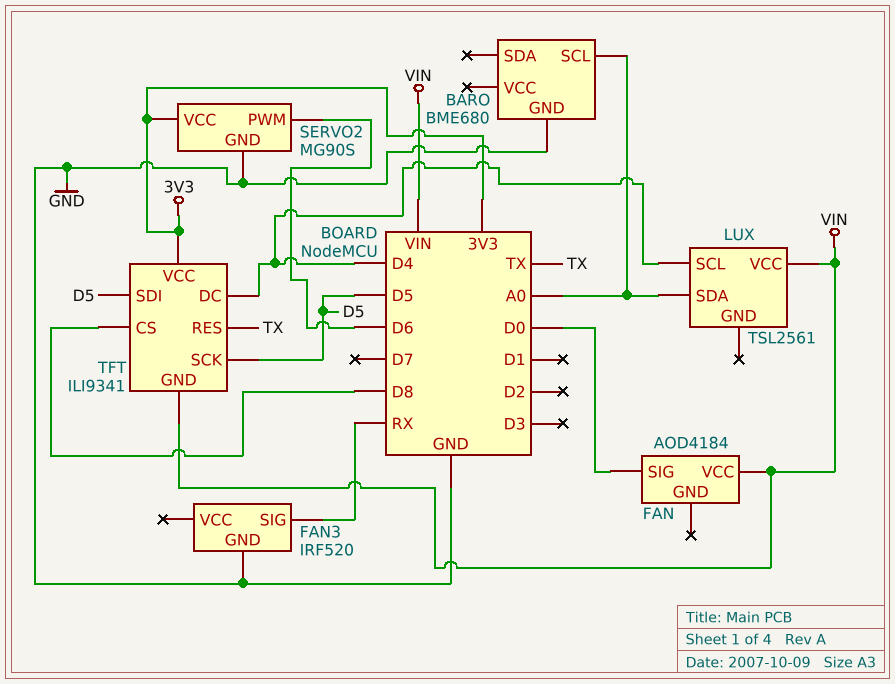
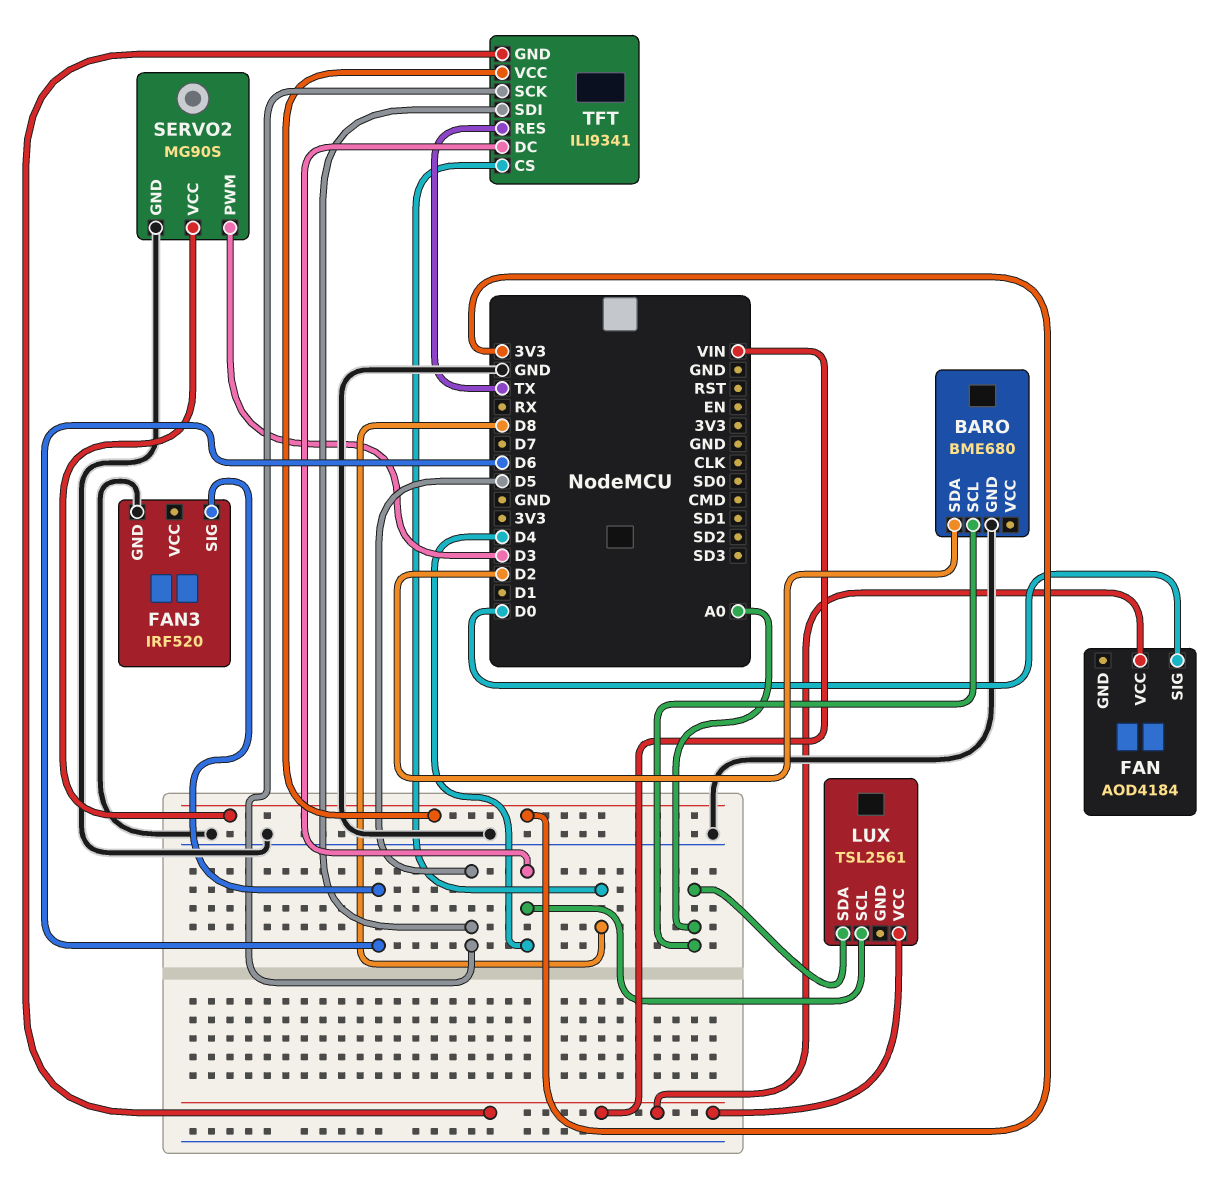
BARO pin SDA: none -> D2
FAN3 pin SIG: RX -> D6
SERVO2 pin PWM: D6 -> D3

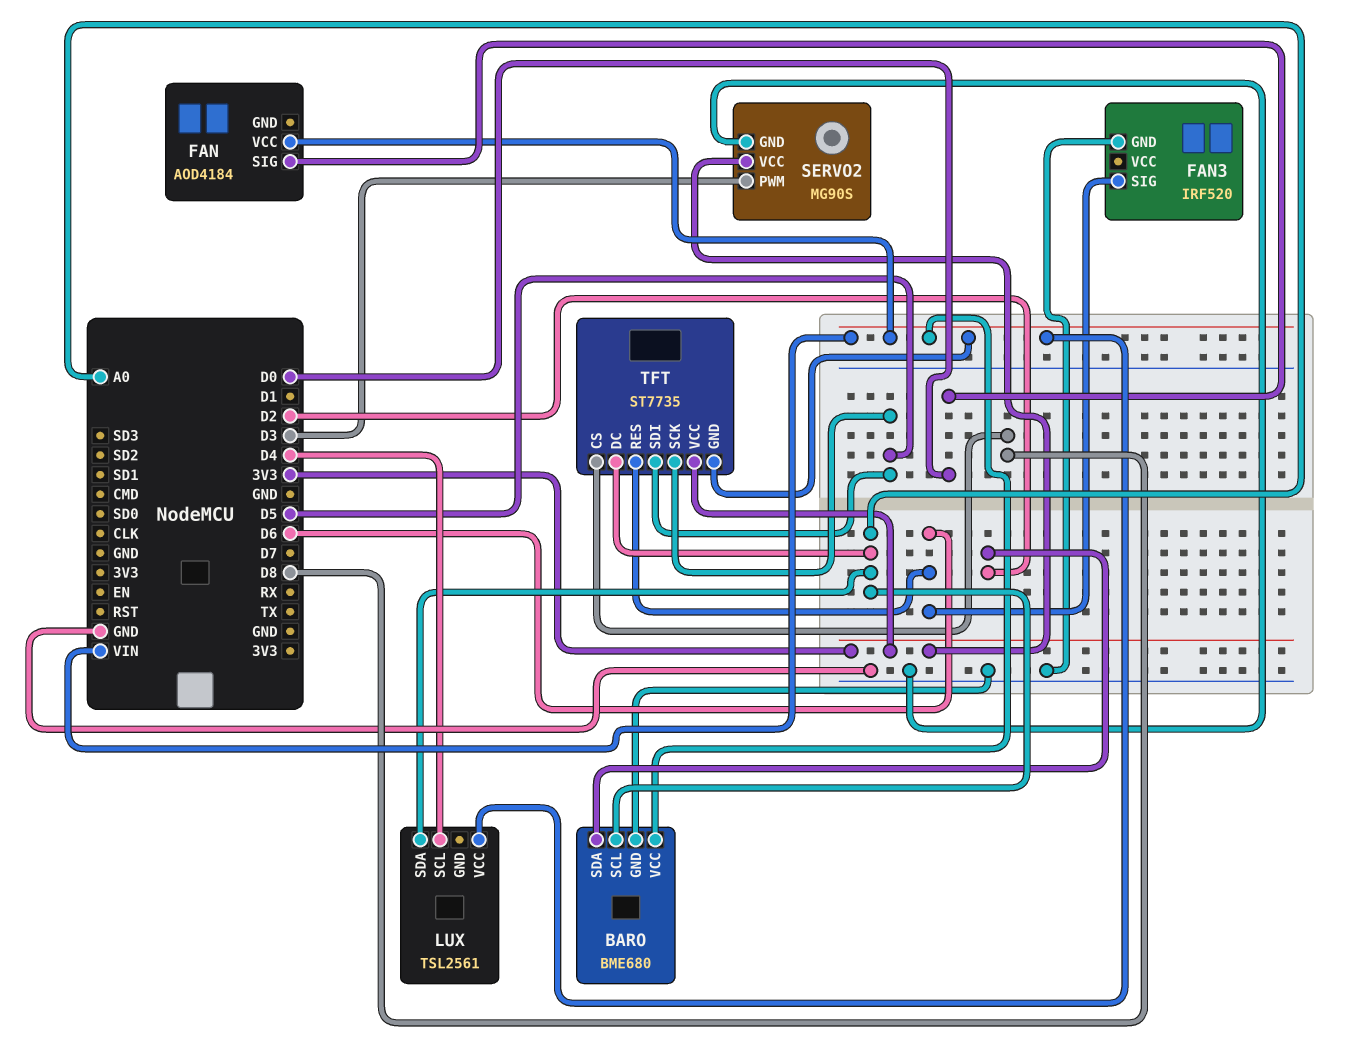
BARO pin VCC: none -> VIN
TFT: ILI9341 -> ST7735
TFT pin DC: D4 -> A0
TFT pin RES: TX -> D6

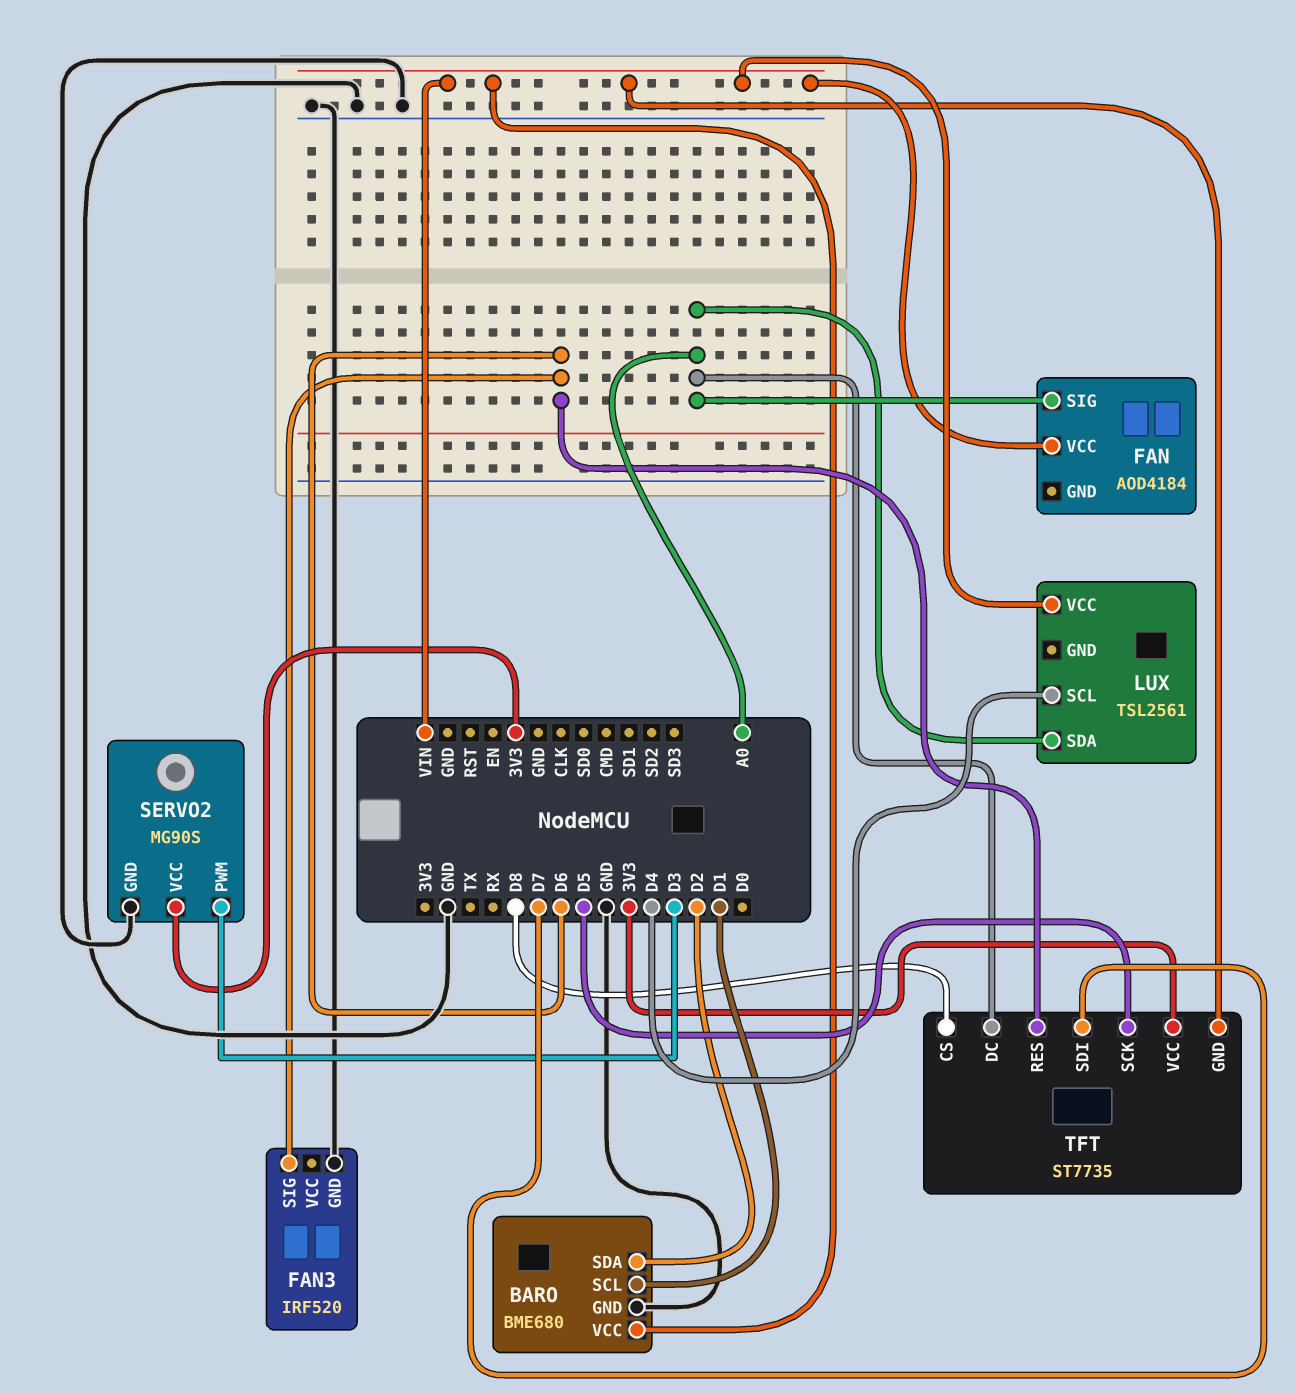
BARO pin SCL: A0 -> D1
FAN pin SIG: D0 -> A0
TFT pin SDI: D5 -> D7

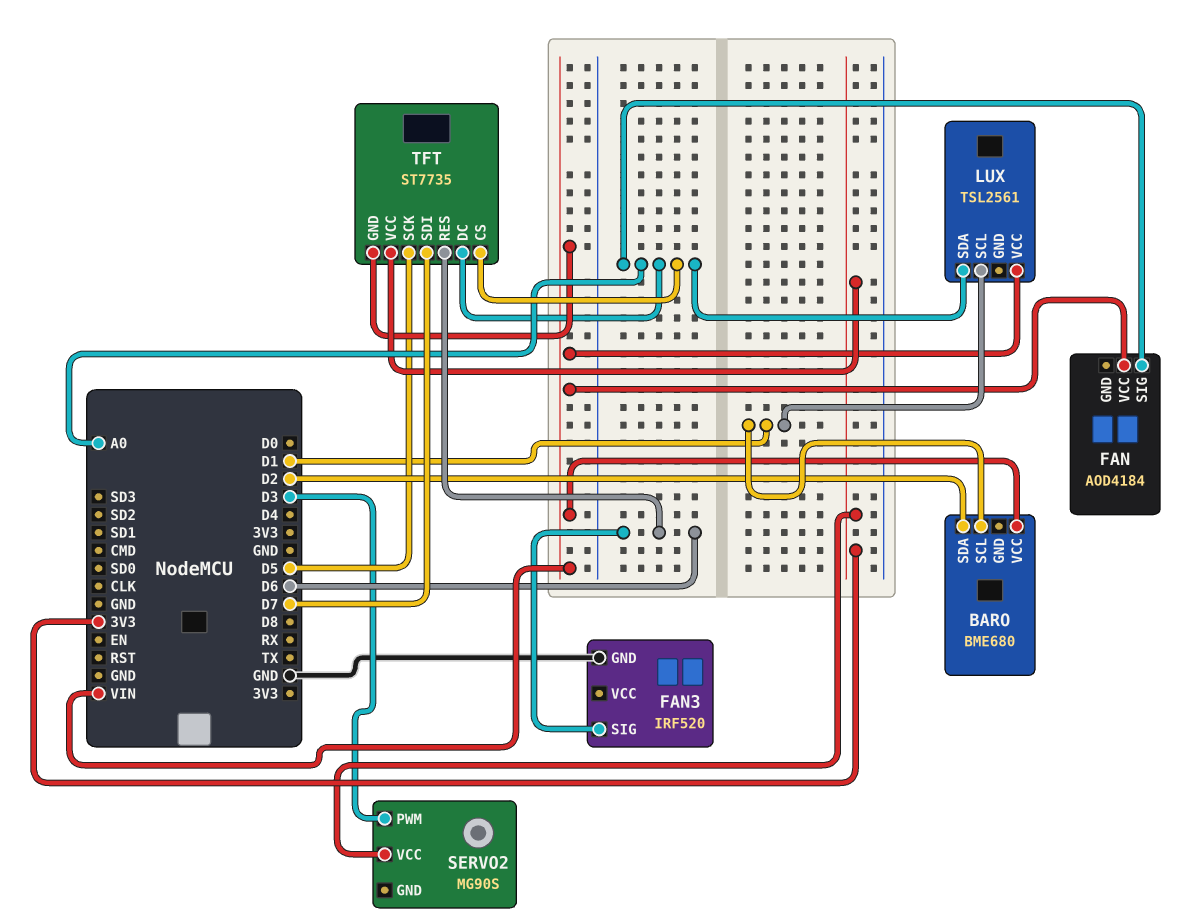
BARO pin GND: GND -> none
LUX pin SCL: D4 -> D1
SERVO2 pin GND: GND -> none
TFT pin CS: D8 -> A0

